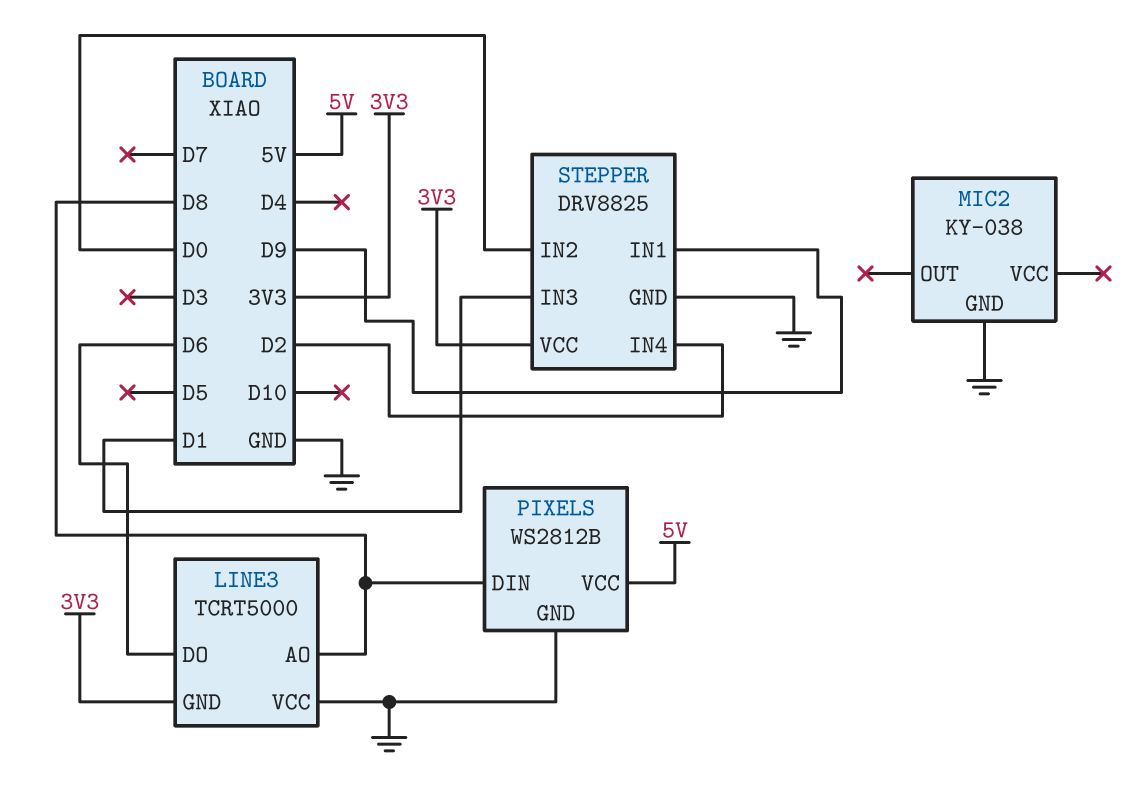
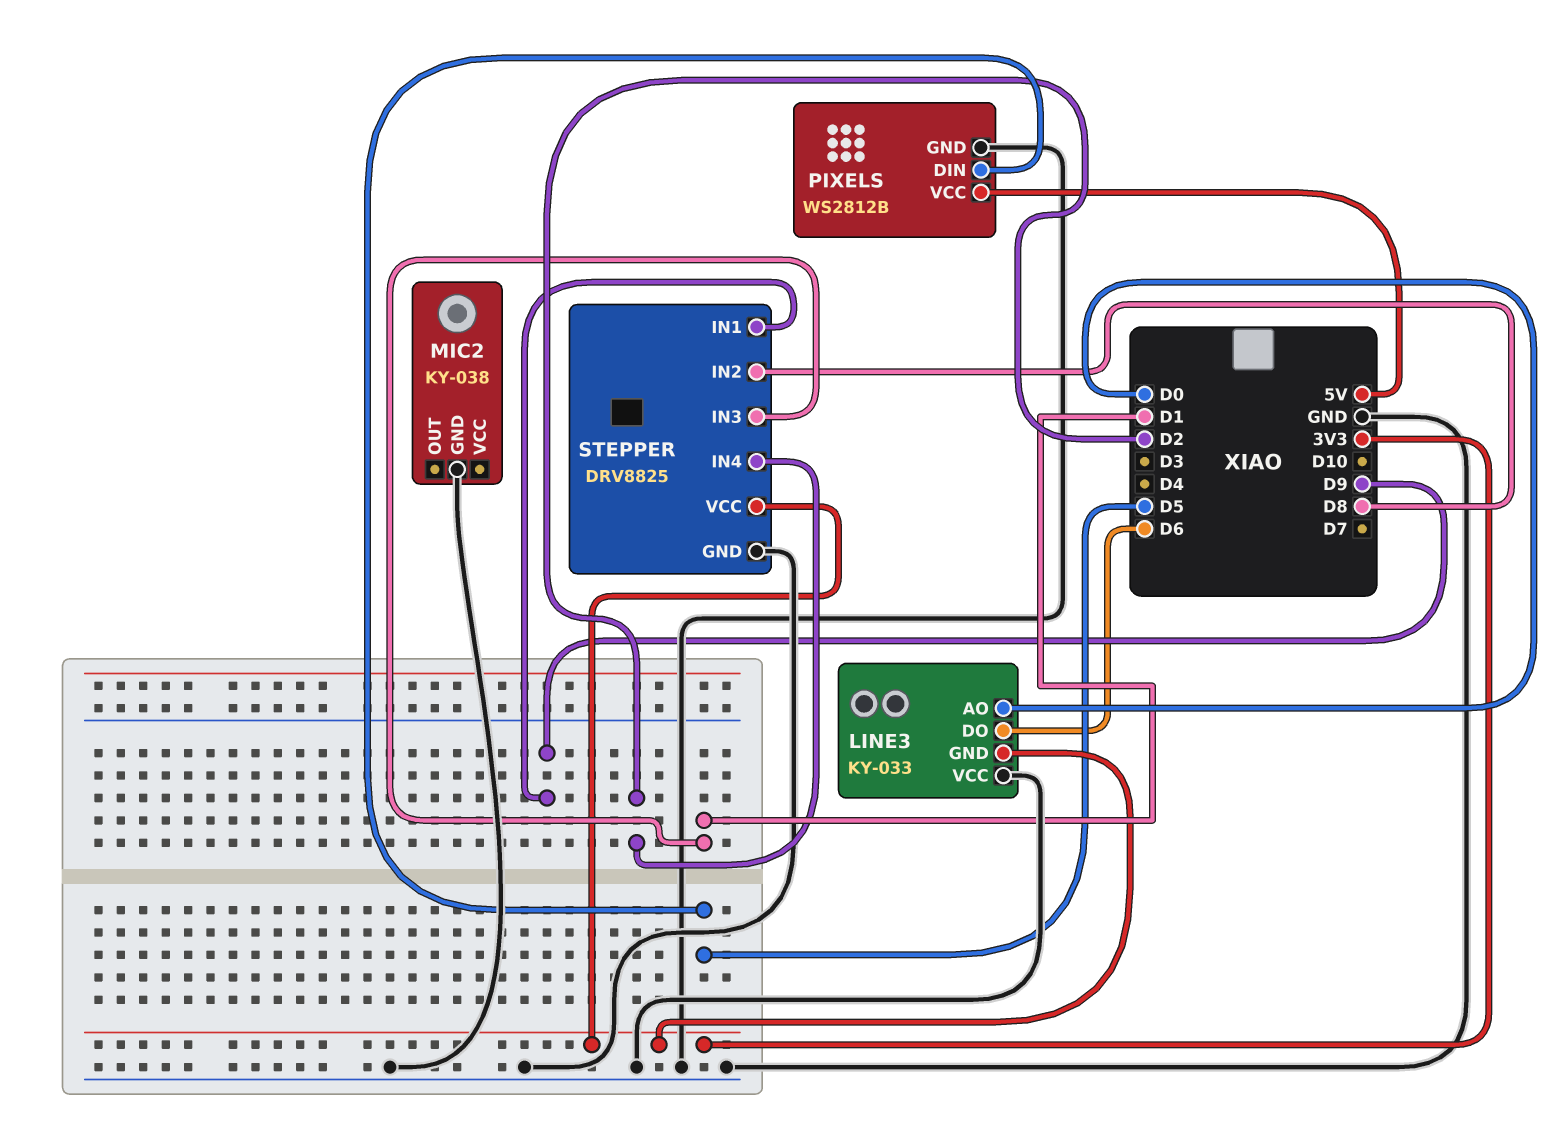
LINE3: TCRT5000 -> KY-033
LINE3 pin AO: D8 -> D0
PIXELS pin DIN: D8 -> D5
STEPPER pin IN2: D0 -> D8

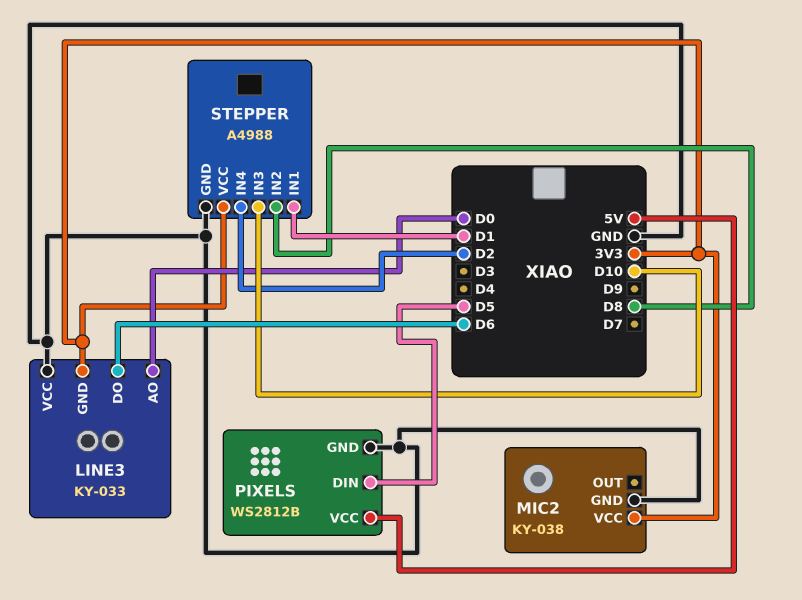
MIC2 pin VCC: none -> 3V3
STEPPER: DRV8825 -> A4988
STEPPER pin IN1: D9 -> D1
STEPPER pin IN3: D1 -> D10

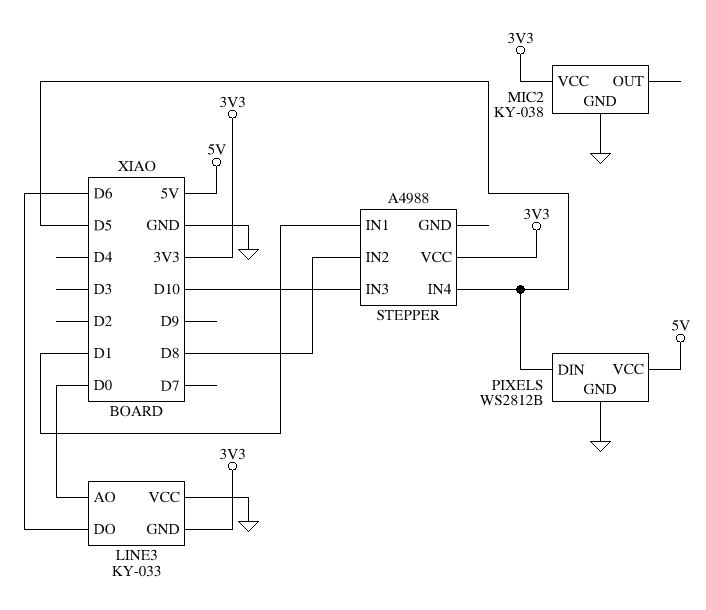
STEPPER pin GND: GND -> none
STEPPER pin IN4: D2 -> D5

